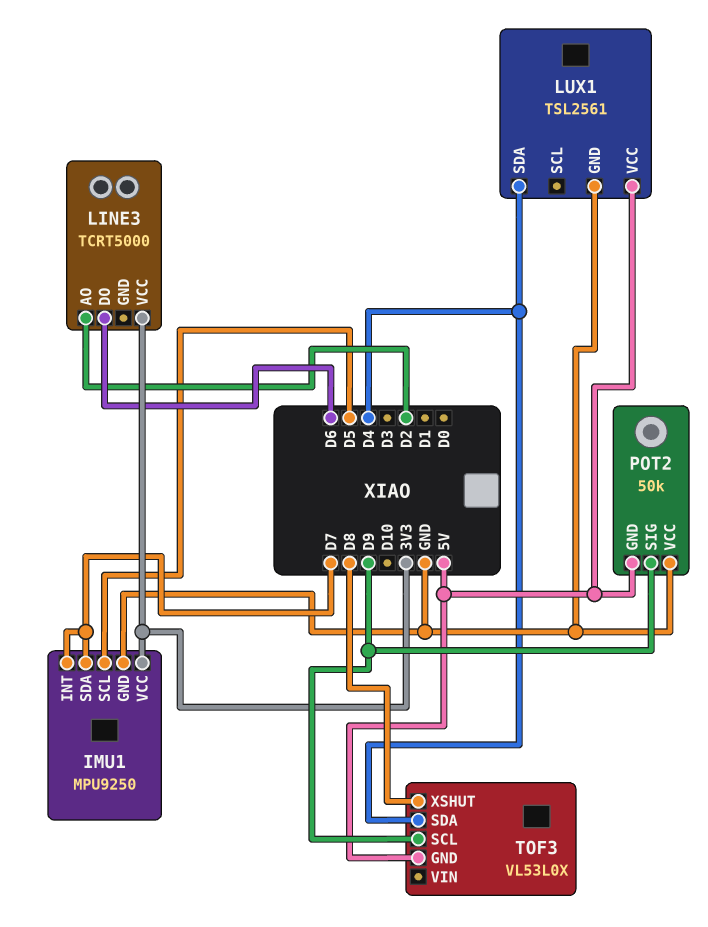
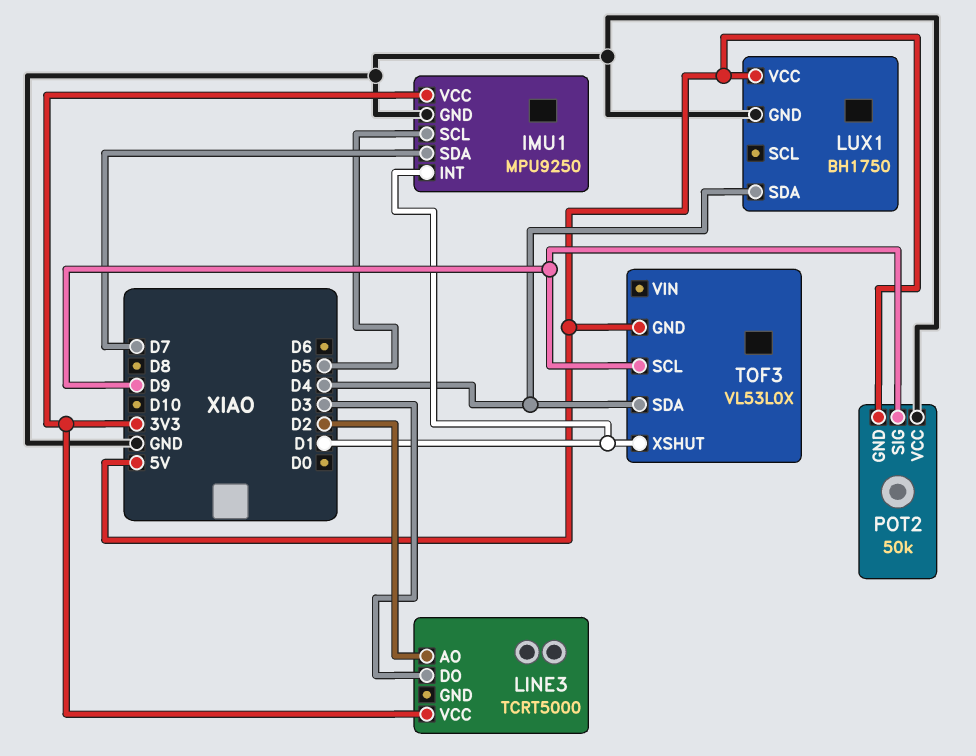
IMU1 pin INT: D7 -> D1
LINE3 pin DO: D6 -> D3
LUX1: TSL2561 -> BH1750
TOF3 pin XSHUT: D8 -> D1

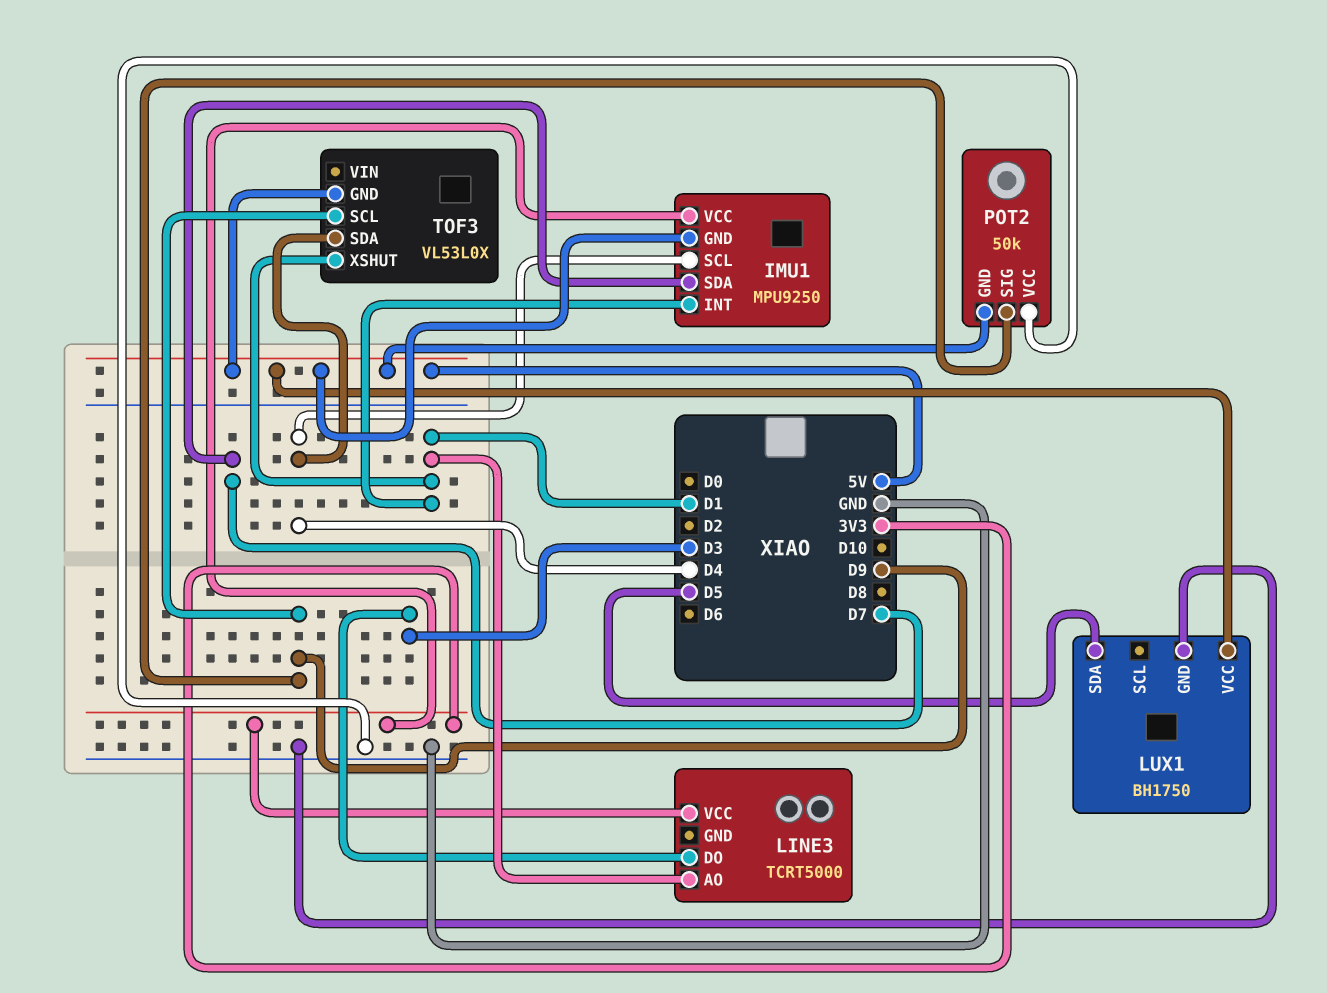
IMU1 pin GND: GND -> 5V
IMU1 pin SCL: D5 -> D4
LINE3 pin AO: D2 -> D1
LUX1 pin SDA: D4 -> D5

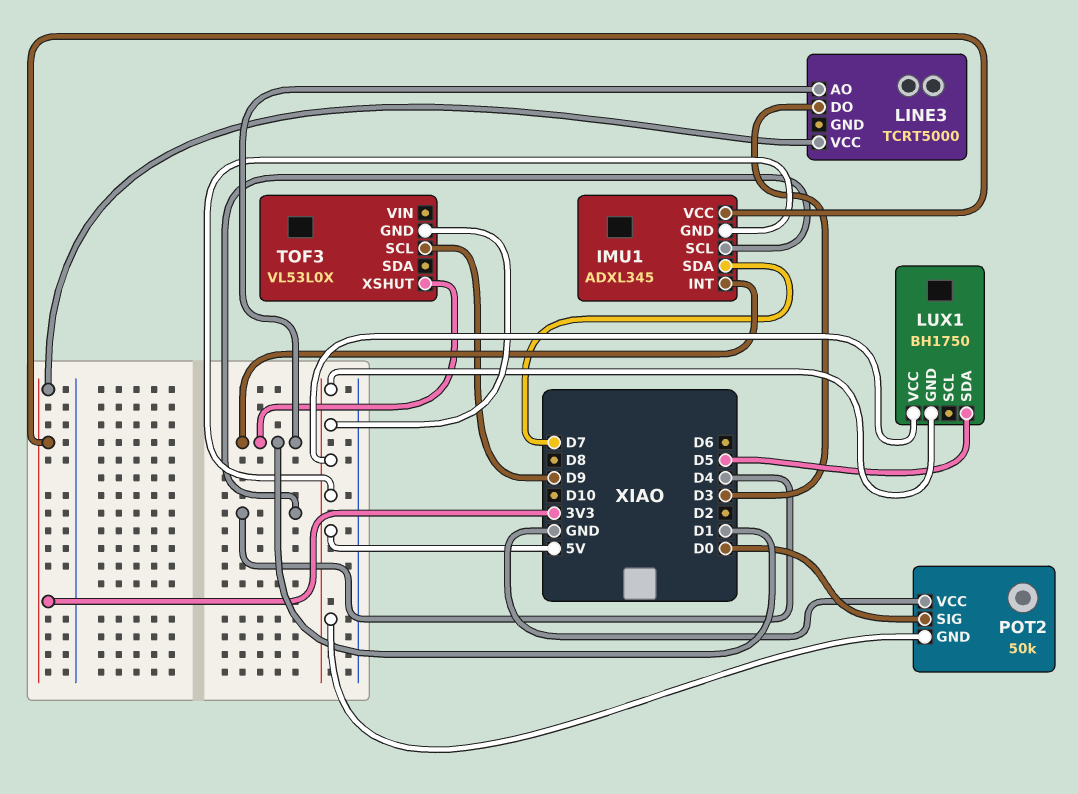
IMU1: MPU9250 -> ADXL345
LUX1 pin GND: GND -> 5V
POT2 pin SIG: D9 -> D0
TOF3 pin SDA: D4 -> none

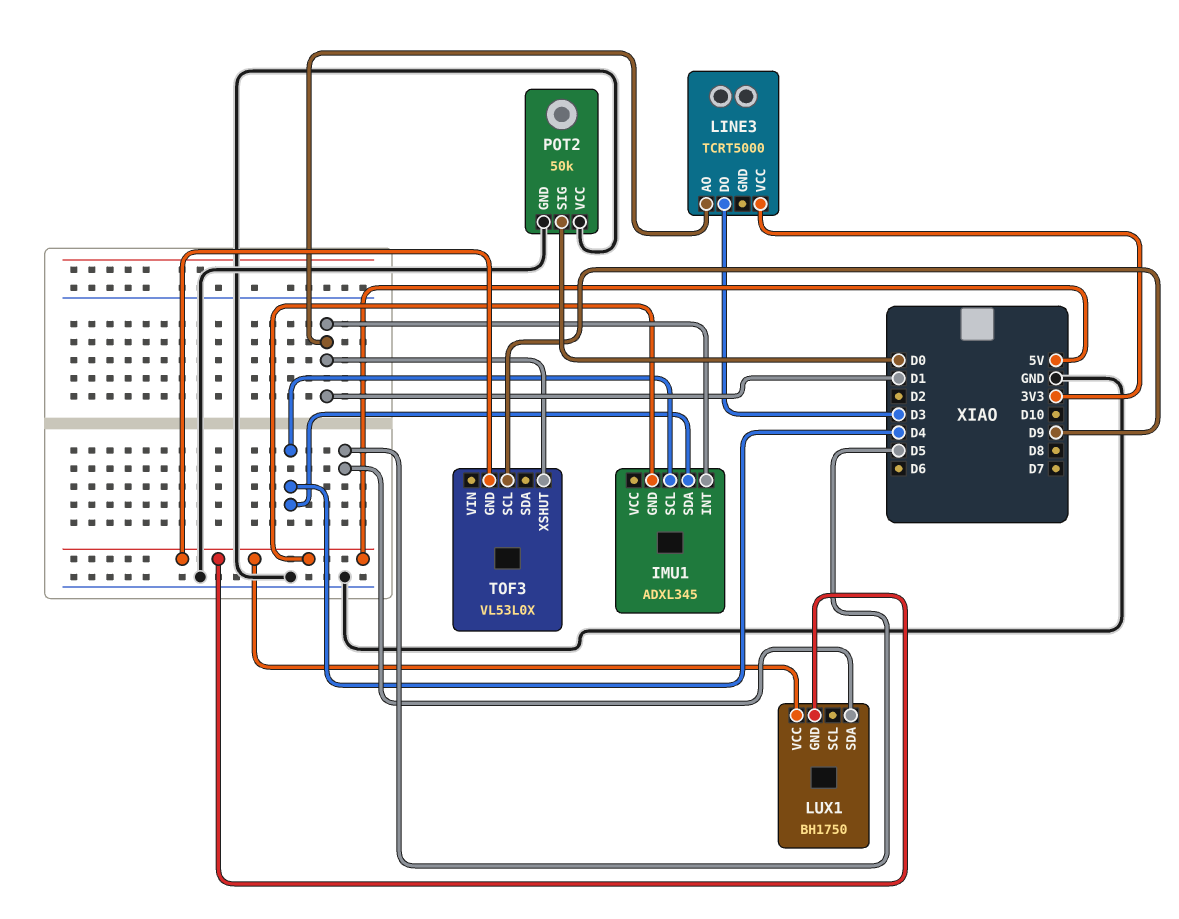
IMU1 pin SDA: D7 -> D4
IMU1 pin VCC: 3V3 -> none
POT2 pin GND: 5V -> GND

